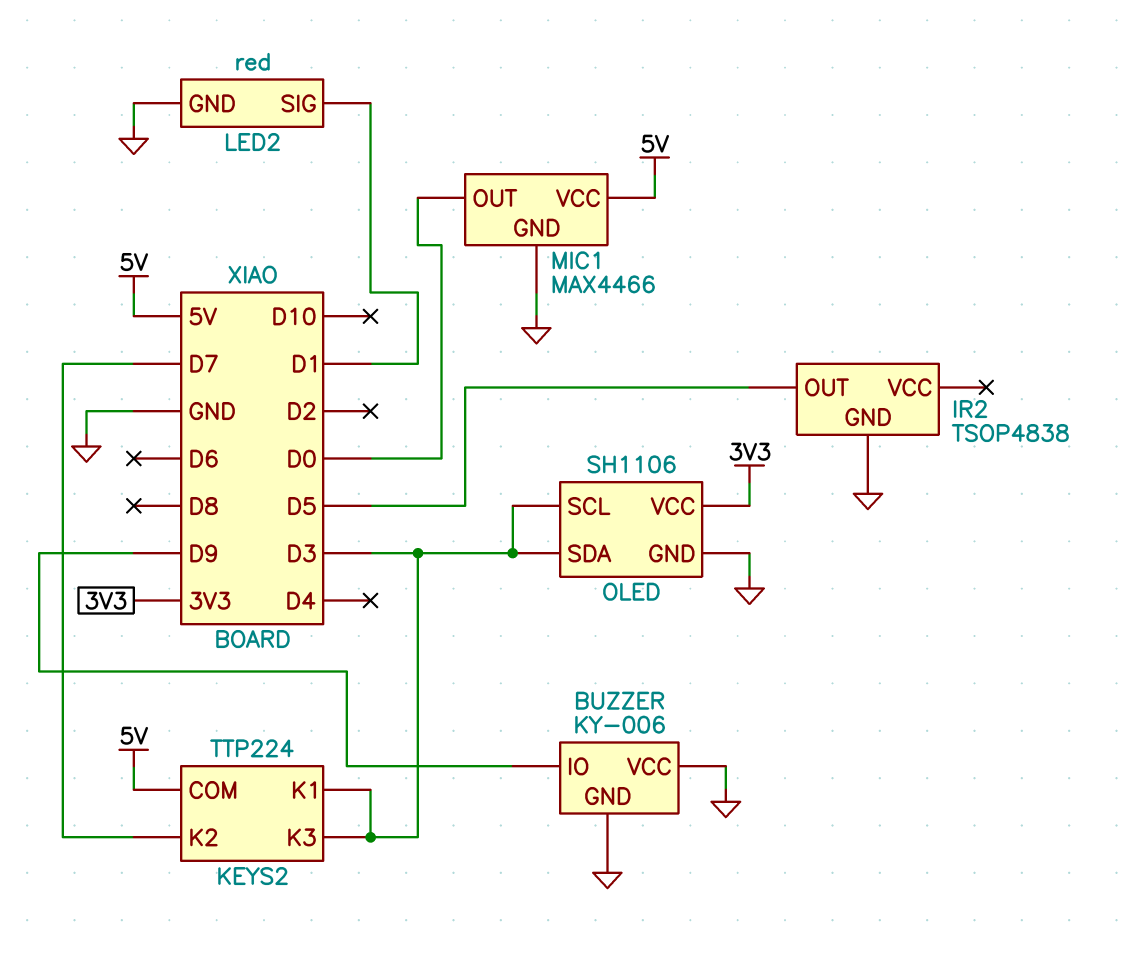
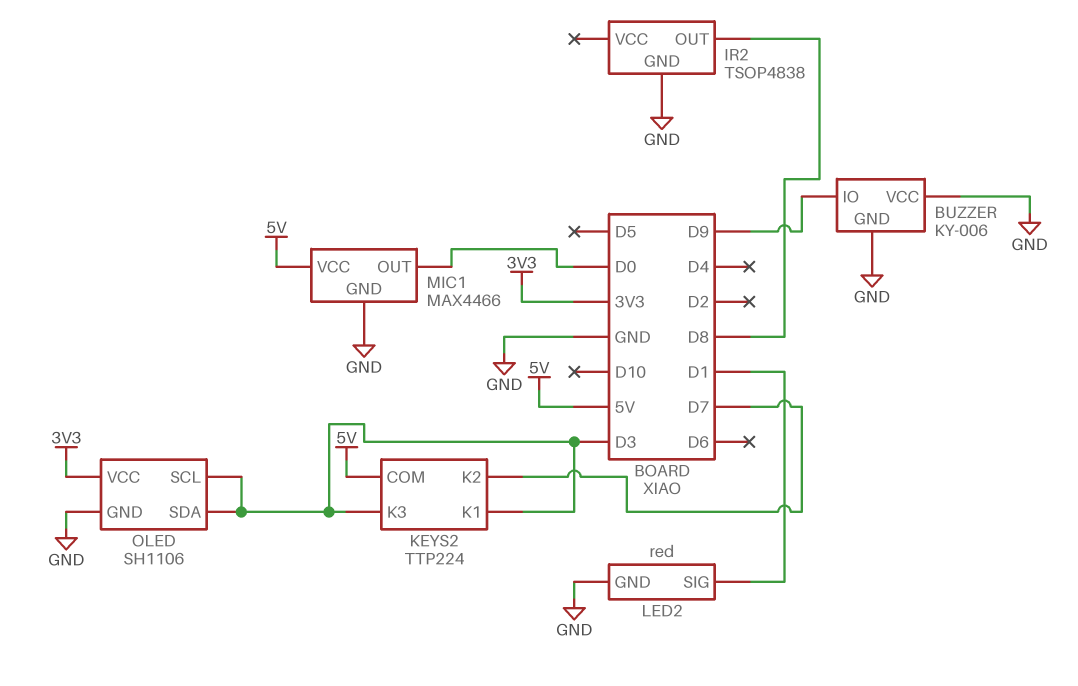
IR2 pin OUT: D5 -> D8

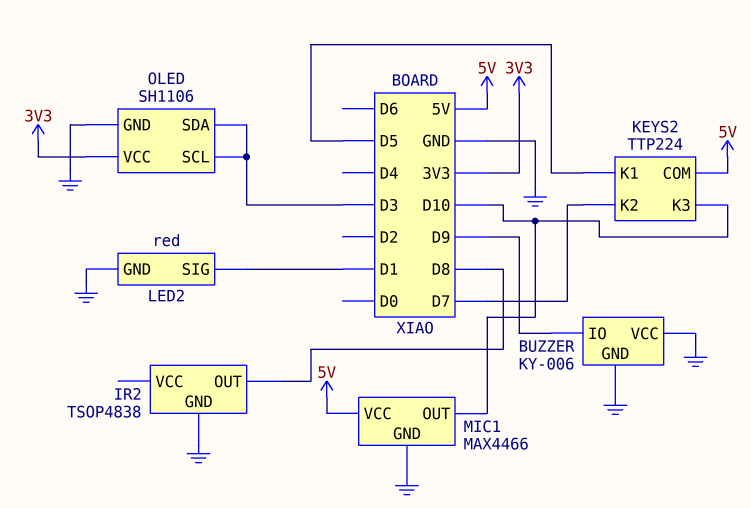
KEYS2 pin K1: D3 -> D5
KEYS2 pin K3: D3 -> D10
MIC1 pin OUT: D0 -> D10

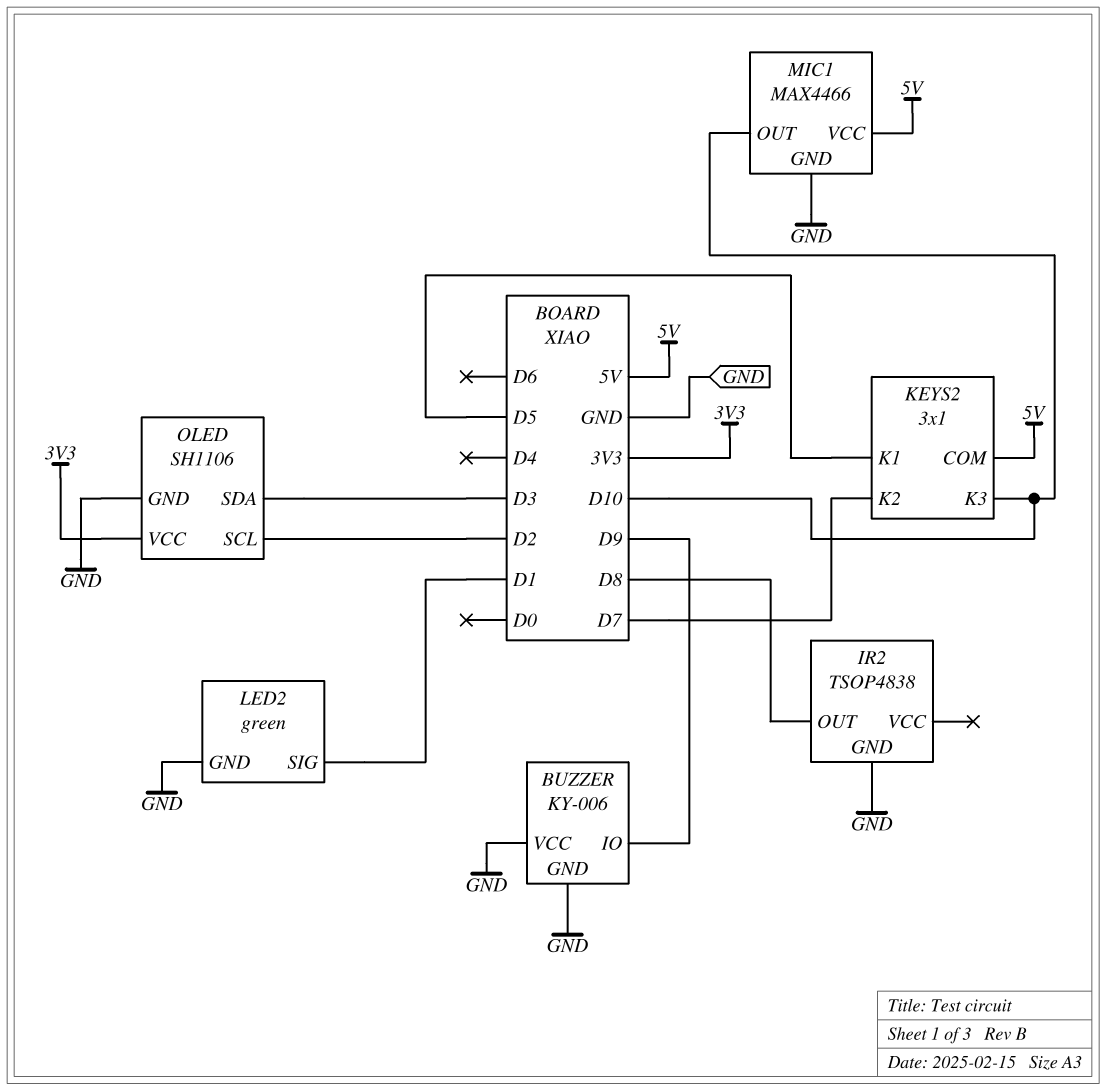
KEYS2: TTP224 -> 3x1
LED2: red -> green
OLED pin SCL: D3 -> D2

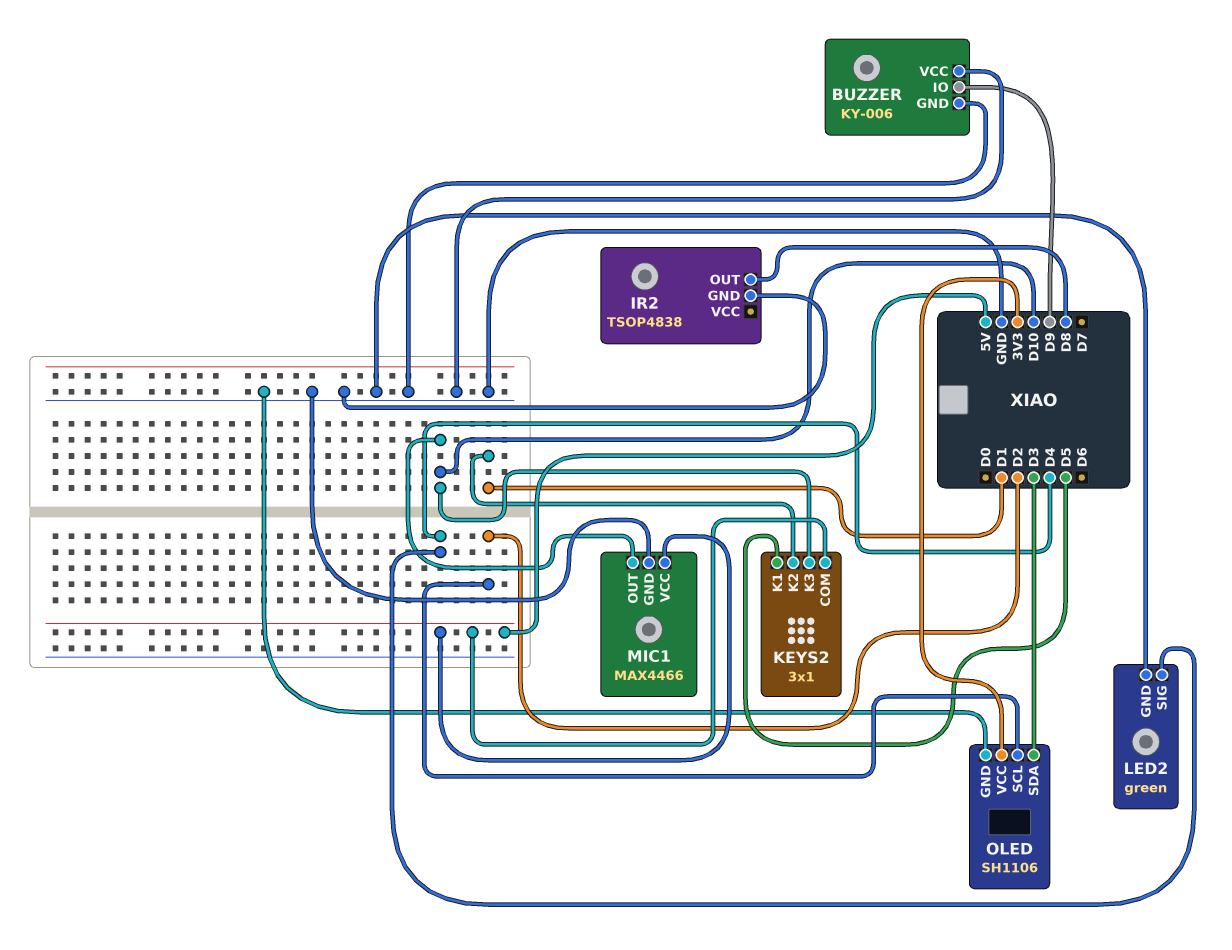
KEYS2 pin K2: D7 -> D1
LED2 pin SIG: D1 -> D4

